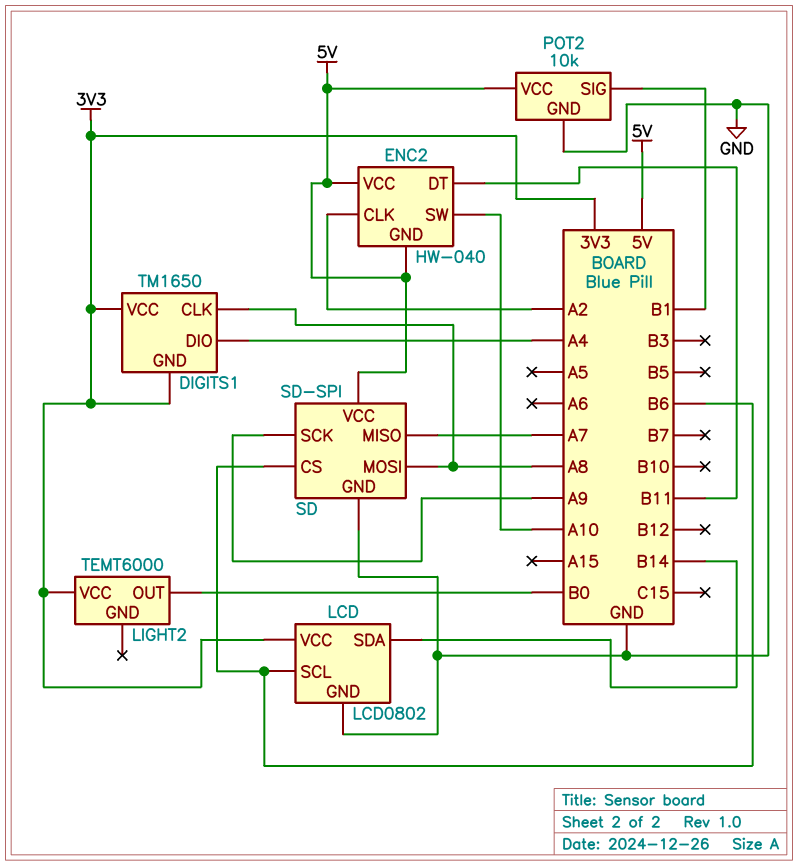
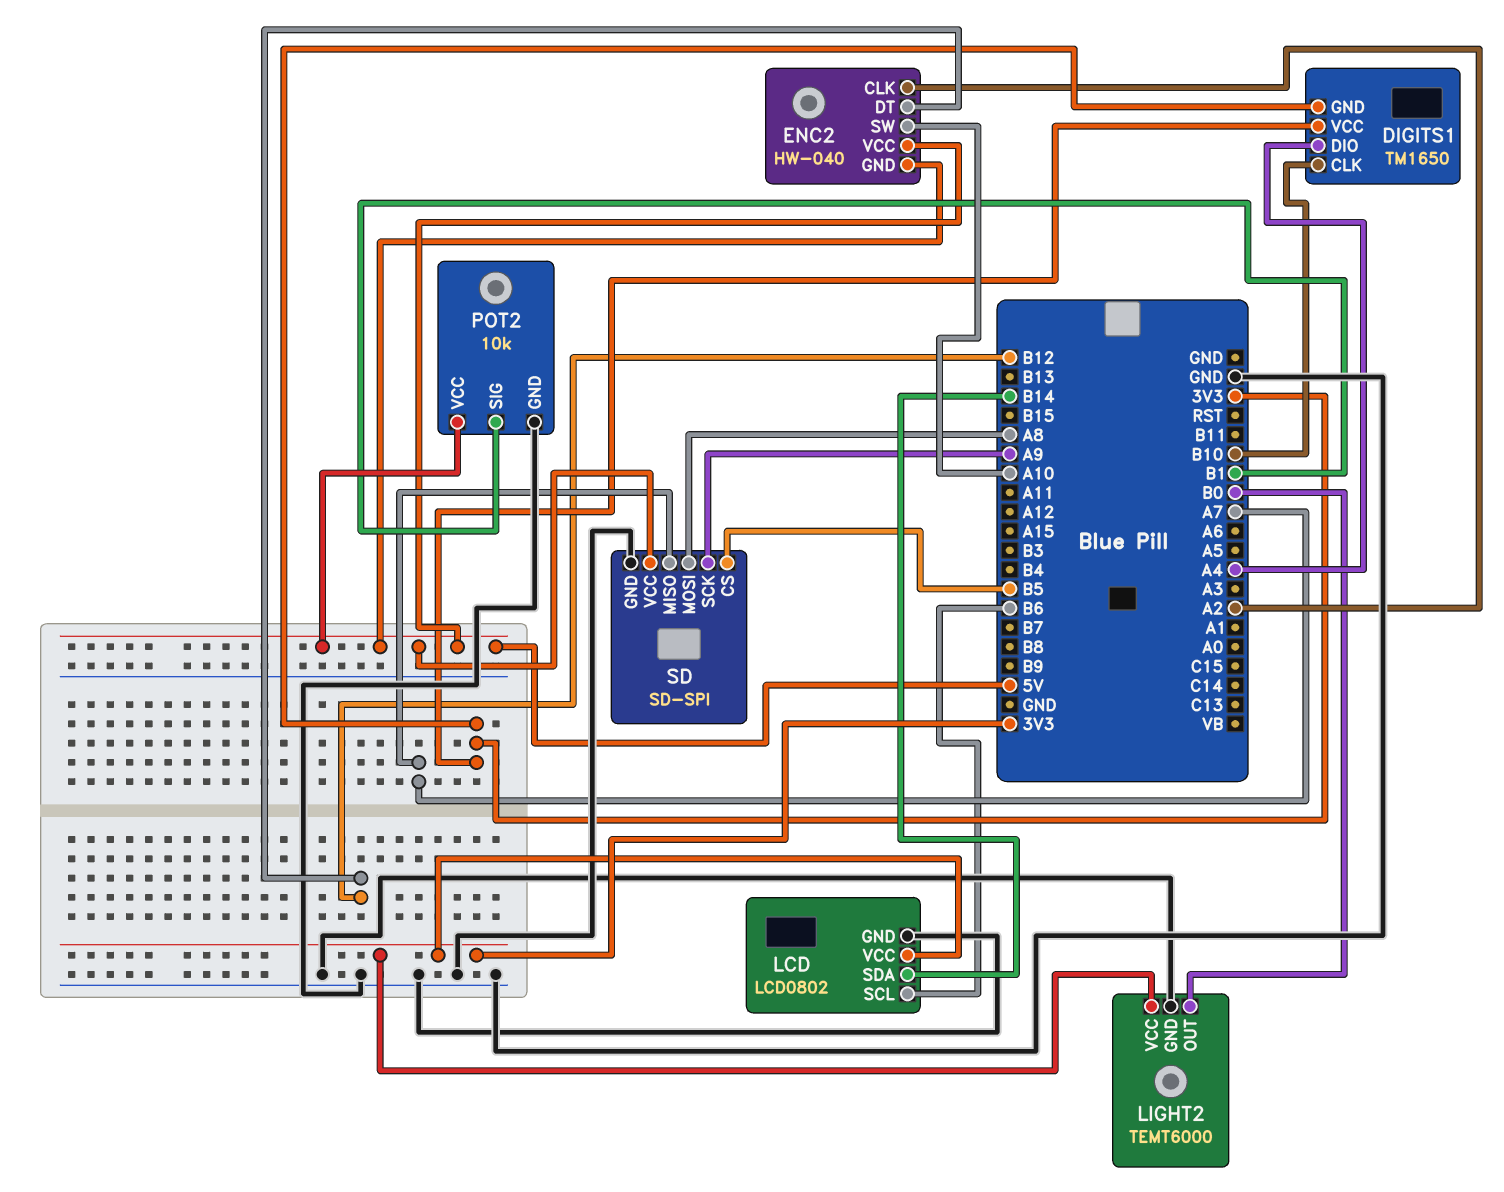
DIGITS1 pin CLK: A8 -> B10
ENC2 pin DT: B11 -> B12
LIGHT2 pin GND: none -> GND
SD pin CS: B6 -> B5

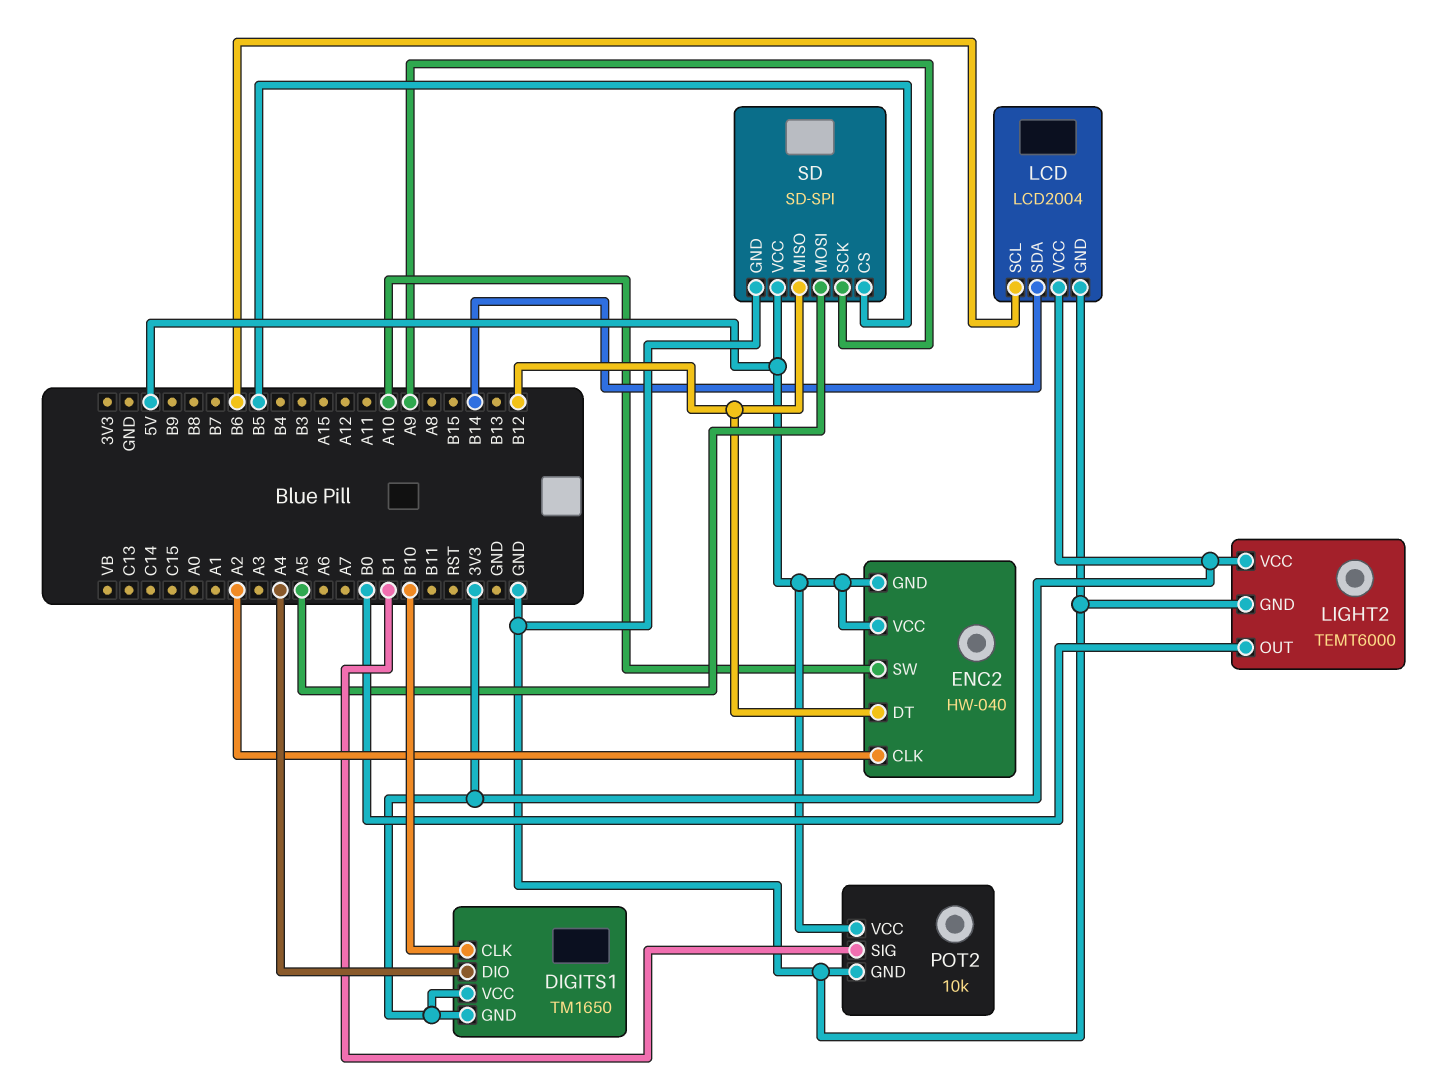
LCD: LCD0802 -> LCD2004
SD pin MISO: A7 -> B12
SD pin MOSI: A8 -> A5

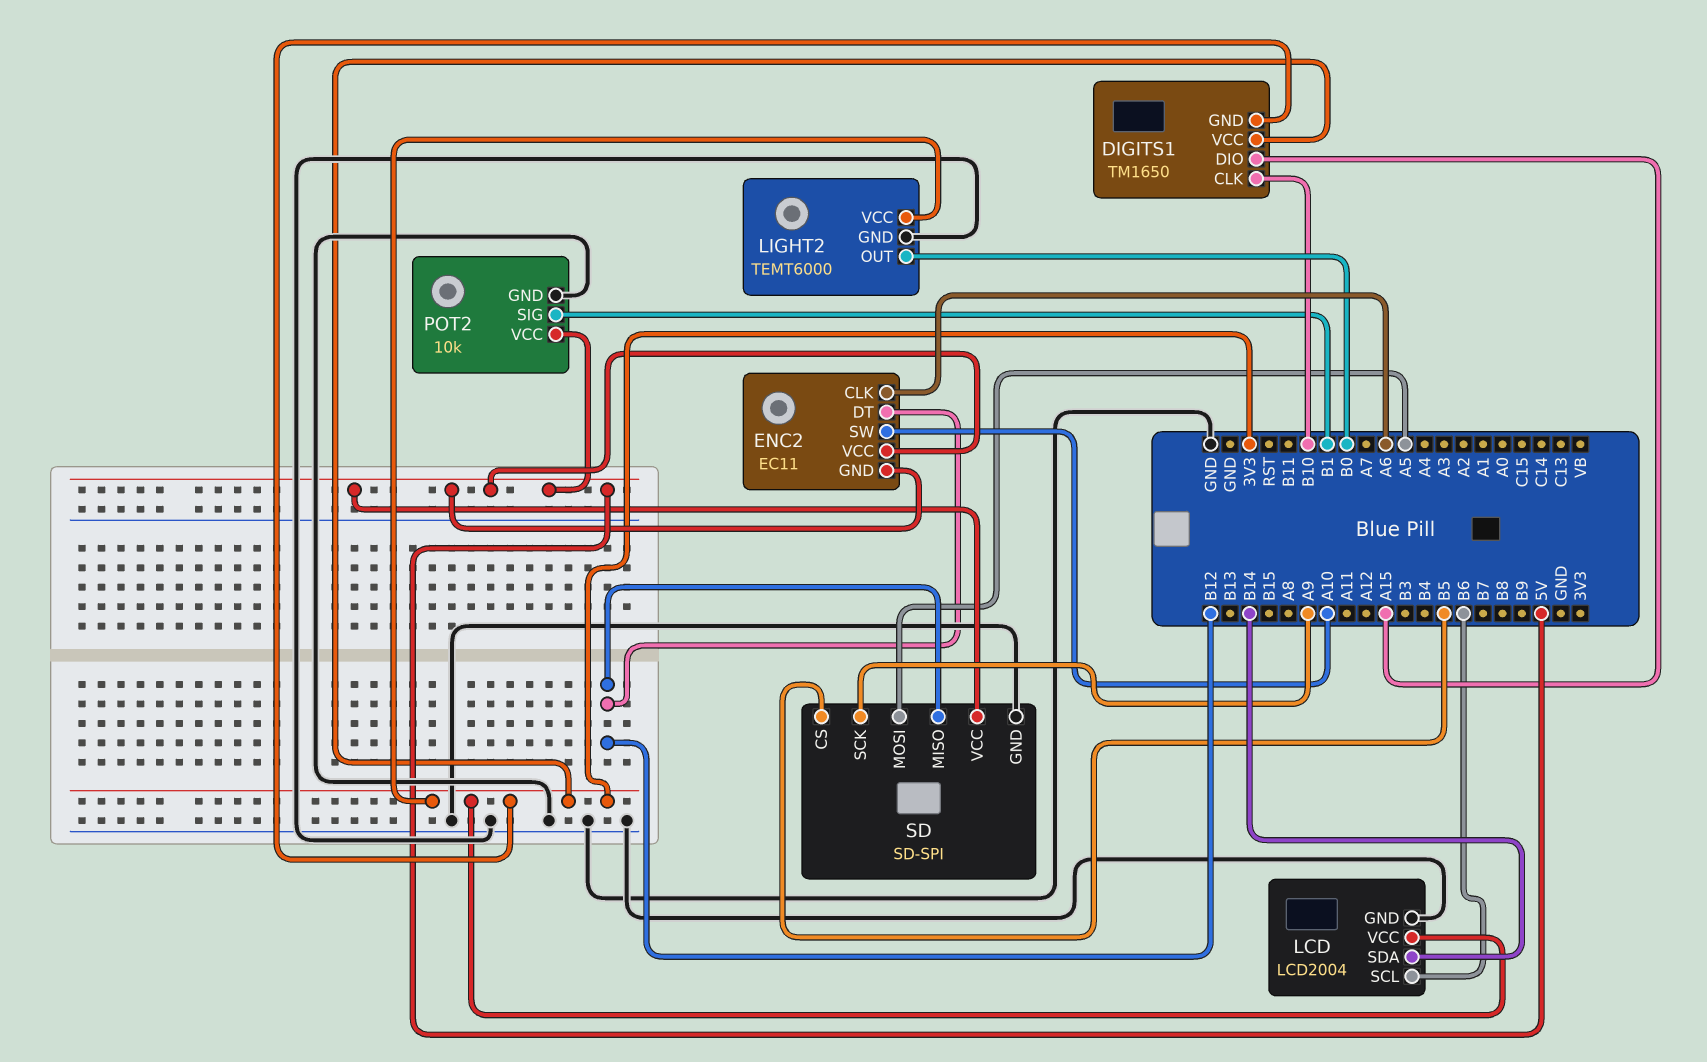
DIGITS1 pin DIO: A4 -> A15
ENC2: HW-040 -> EC11
ENC2 pin CLK: A2 -> A6

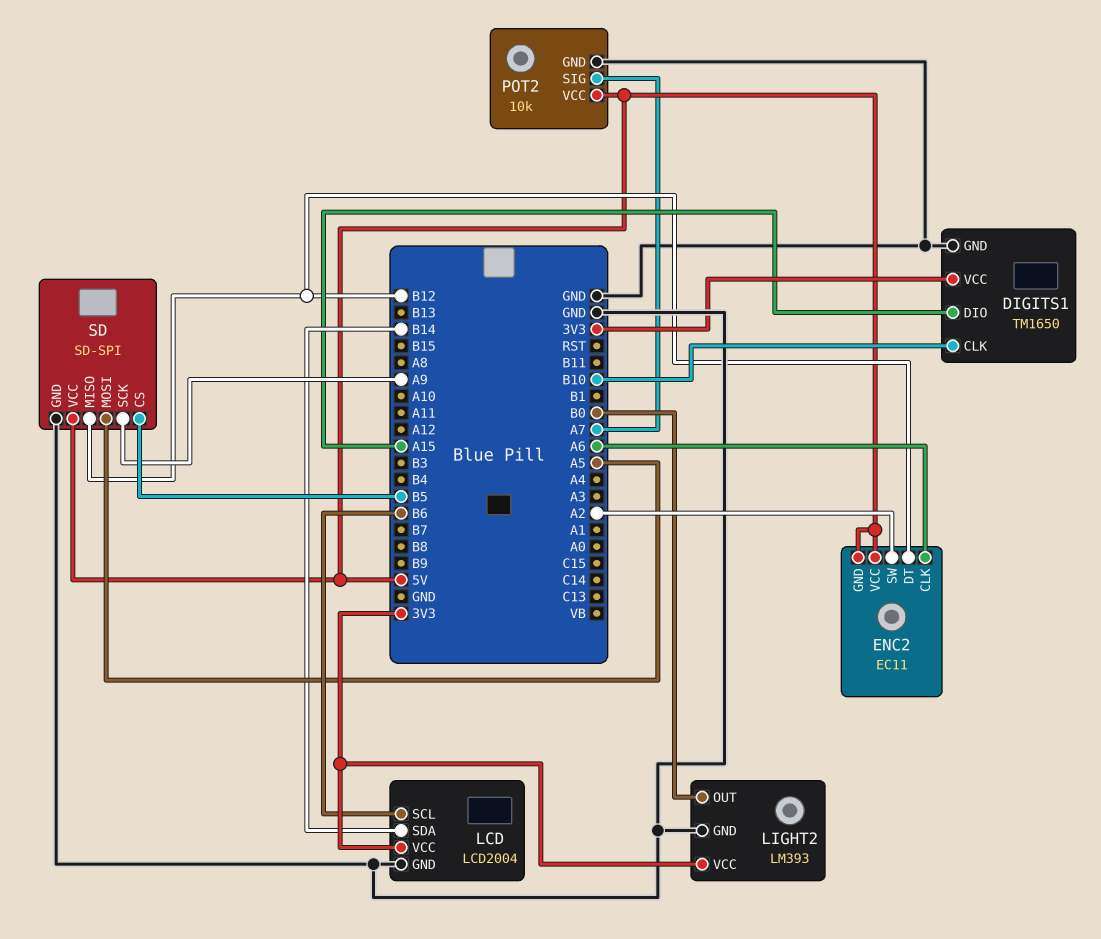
DIGITS1 pin GND: 3V3 -> GND
ENC2 pin SW: A10 -> A2
LIGHT2: TEMT6000 -> LM393
POT2 pin SIG: B1 -> A7

